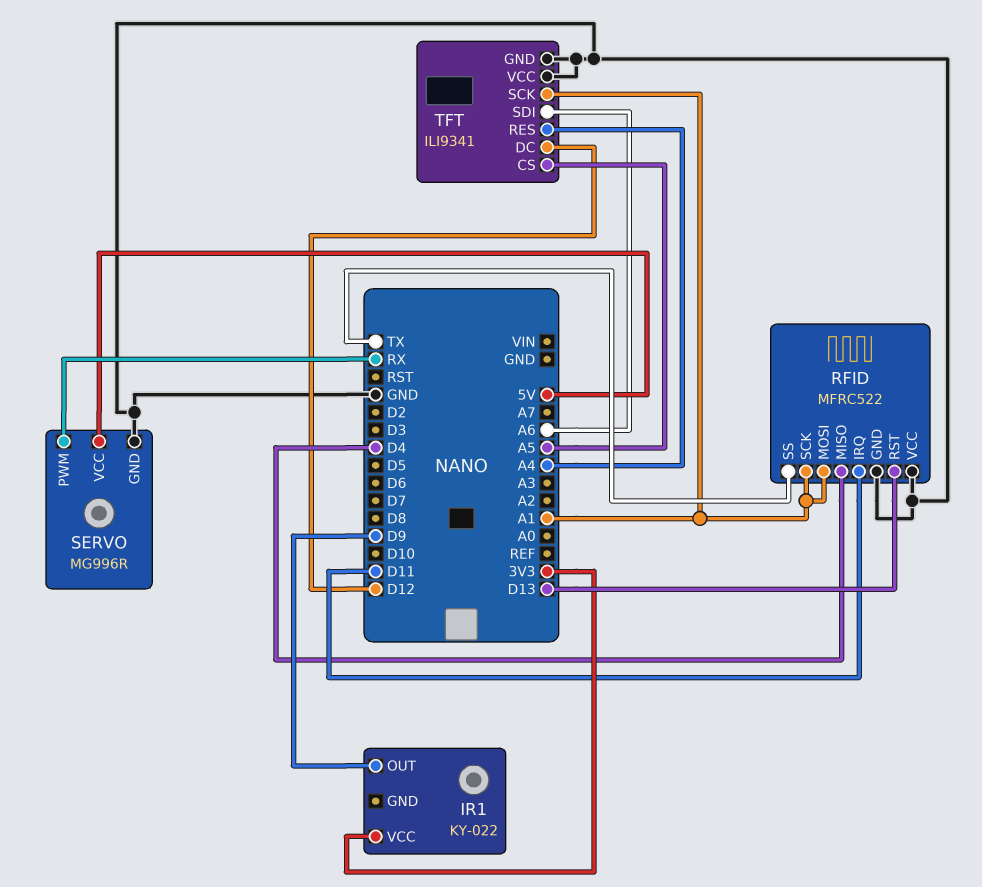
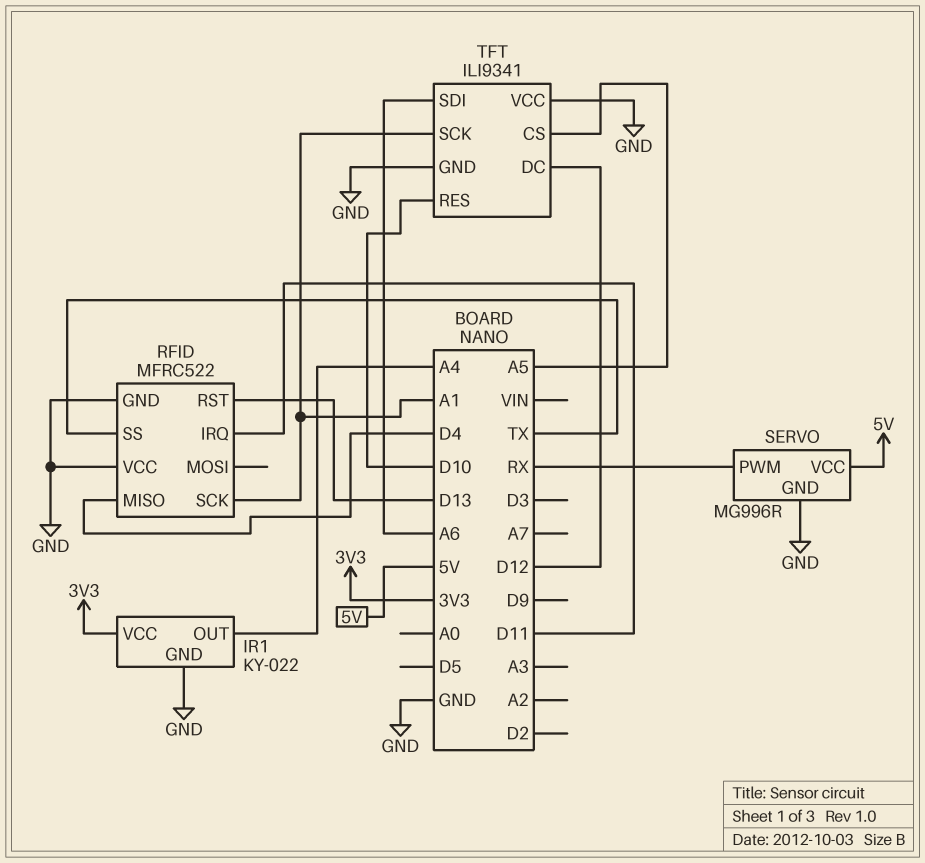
IR1 pin GND: none -> GND
IR1 pin OUT: D9 -> A4
RFID pin MOSI: A1 -> none
TFT pin RES: A4 -> D10

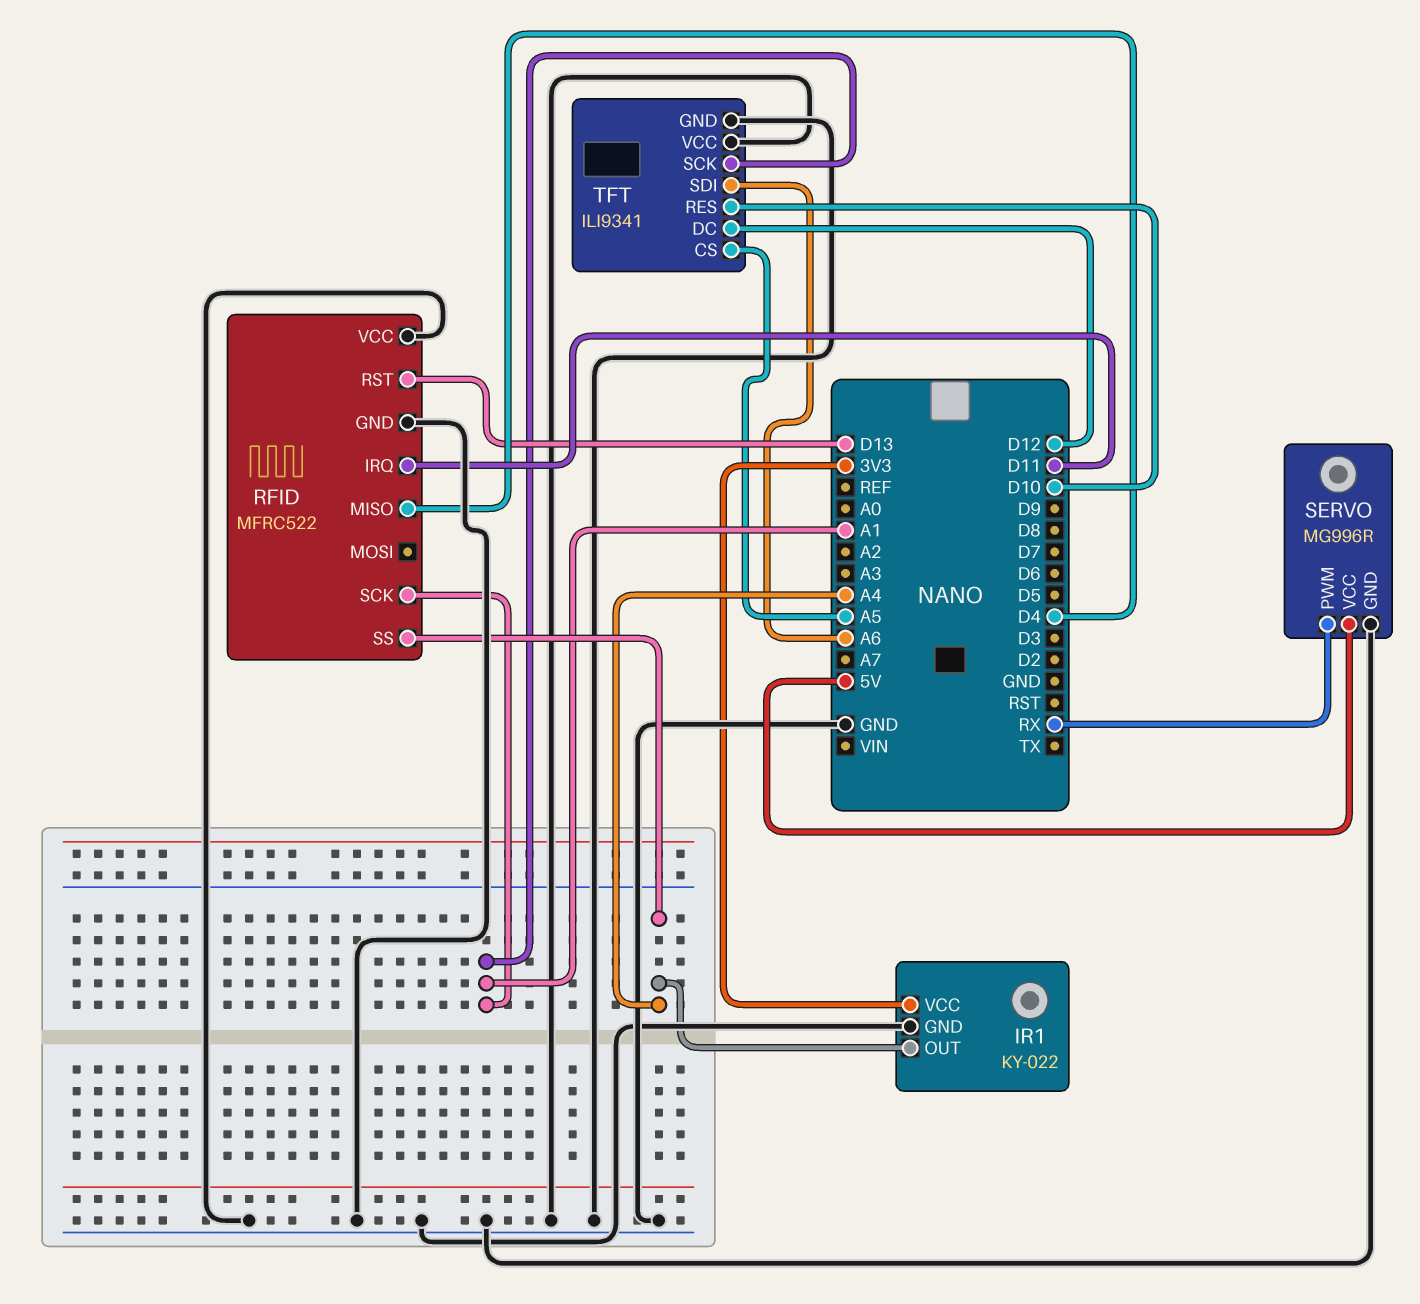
RFID pin SS: TX -> A4

